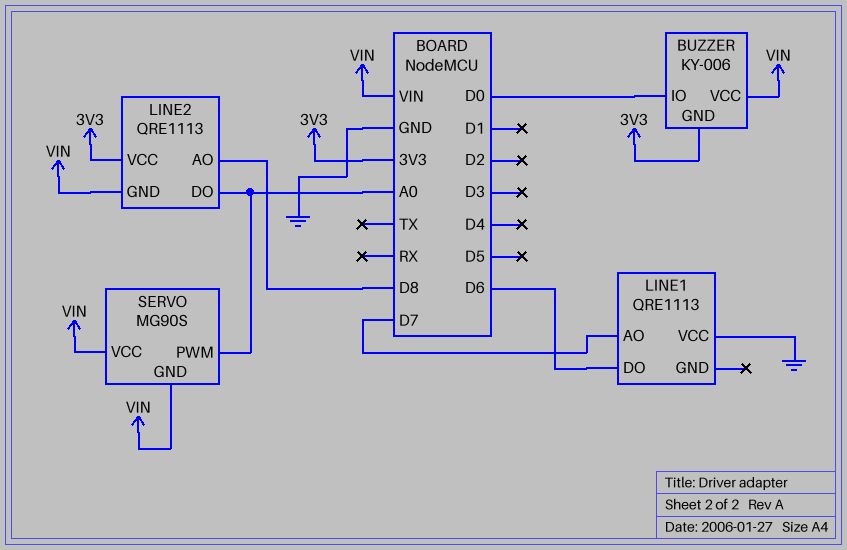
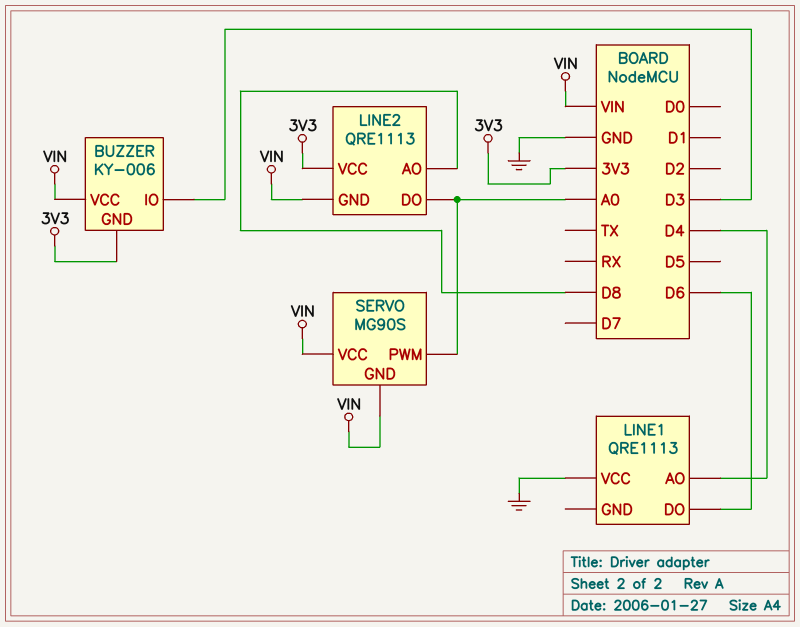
BUZZER pin IO: D0 -> D3
LINE1 pin AO: D7 -> D4

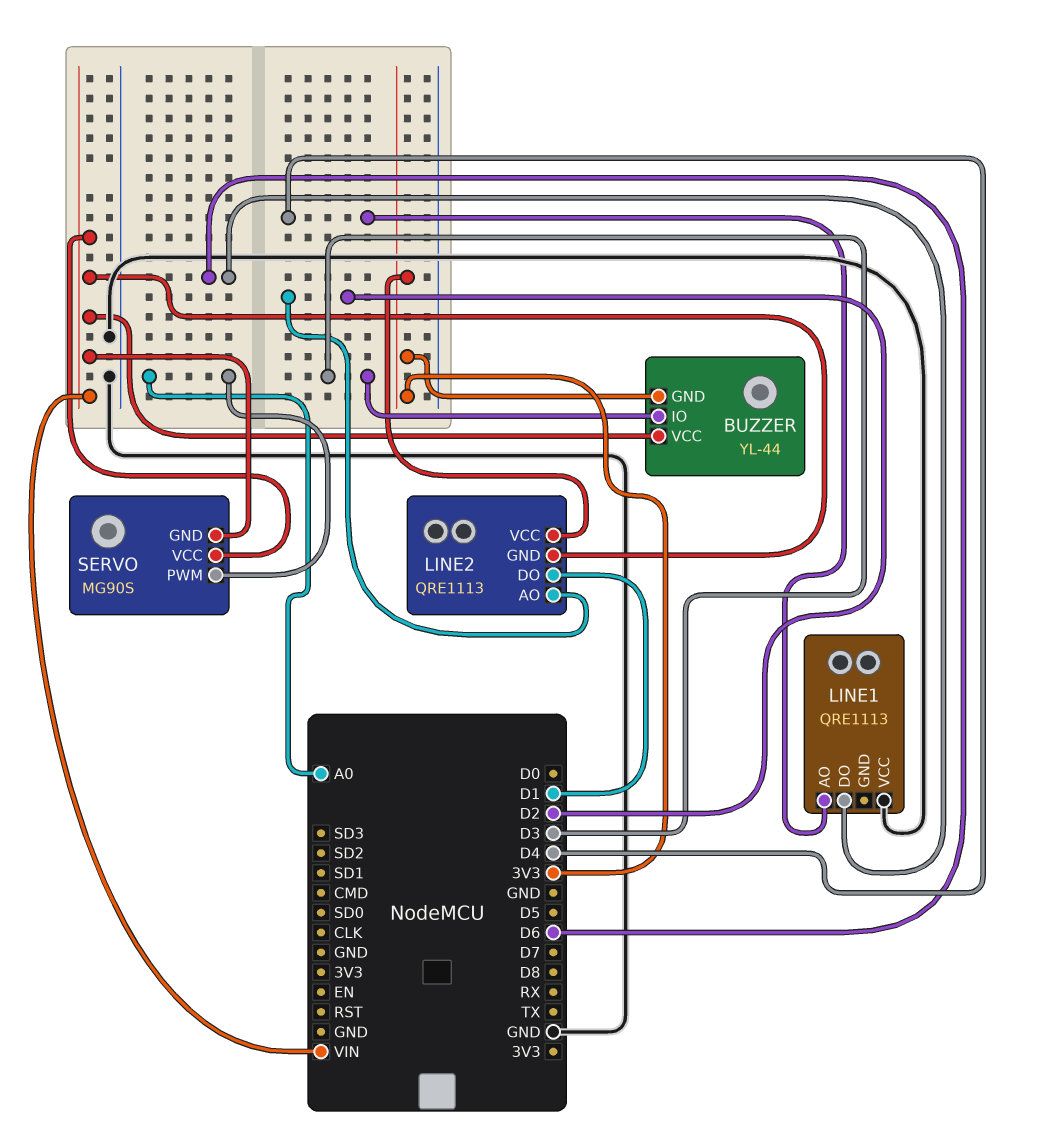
BUZZER: KY-006 -> YL-44
LINE2 pin AO: D8 -> D2
LINE2 pin DO: A0 -> D1

